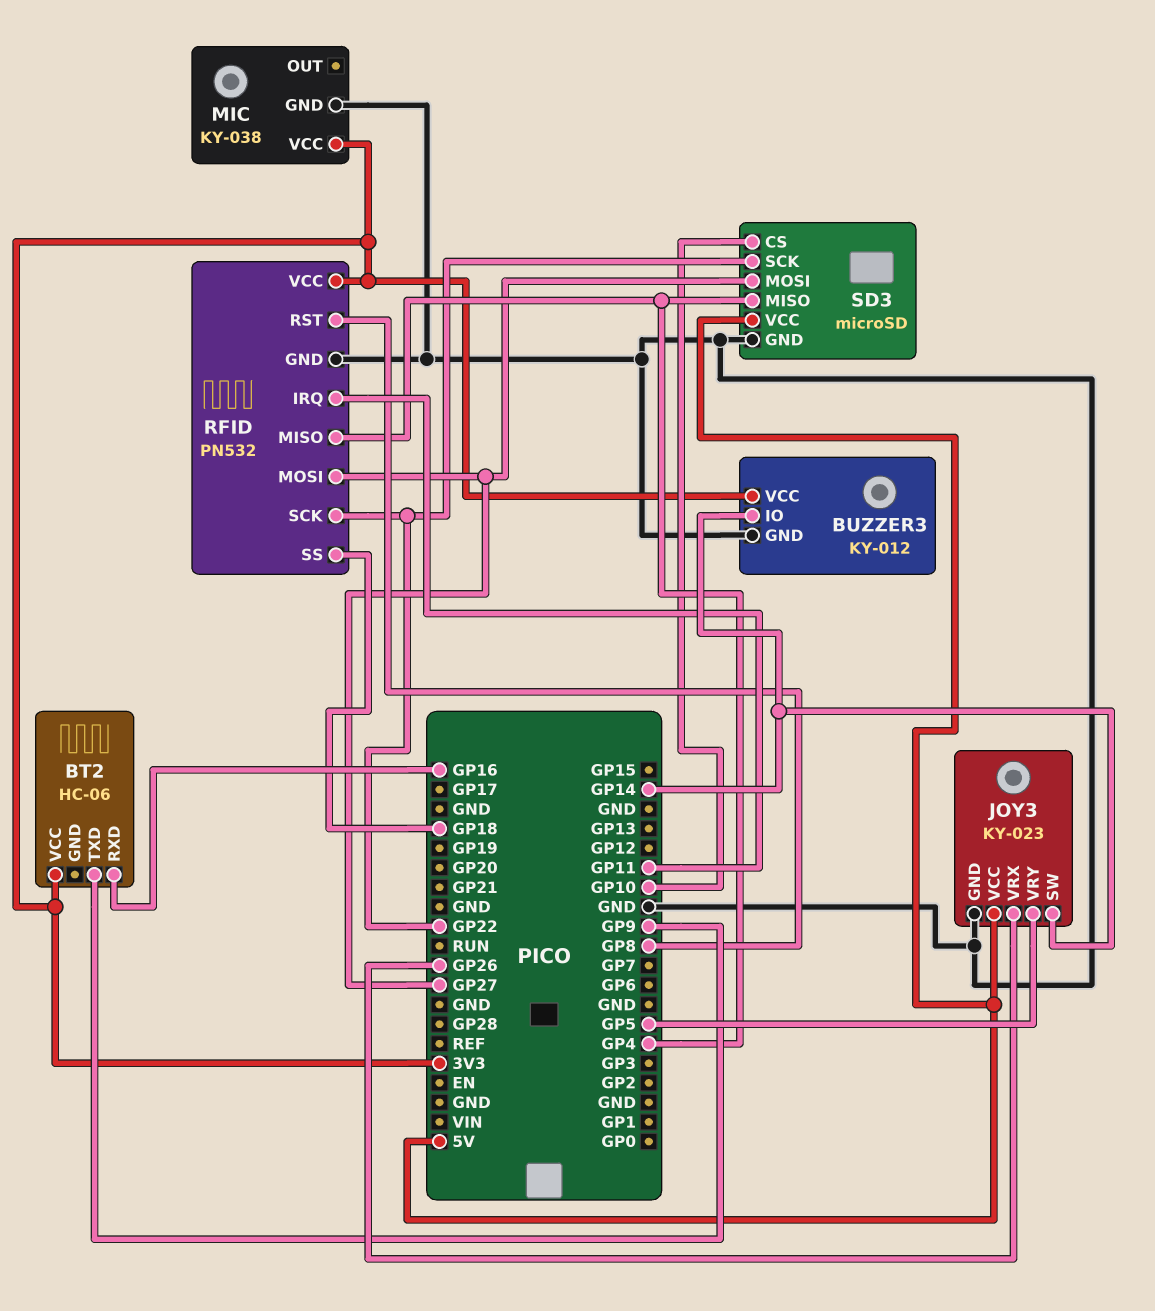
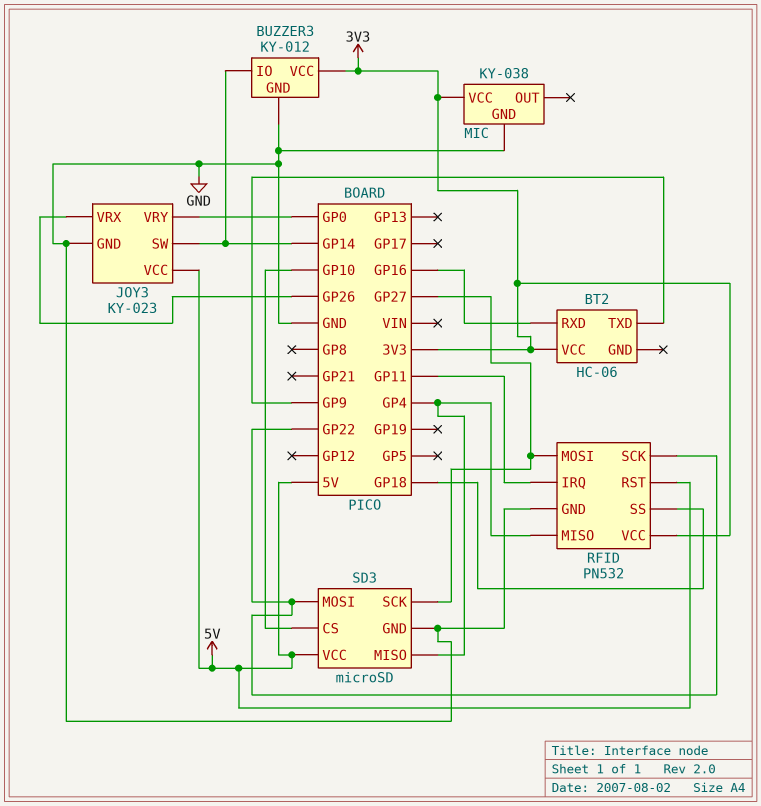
JOY3 pin VRY: GP5 -> GP0
RFID pin RST: GP8 -> 5V
SD3 pin MOSI: GP27 -> GP22
SD3 pin SCK: GP22 -> GP27

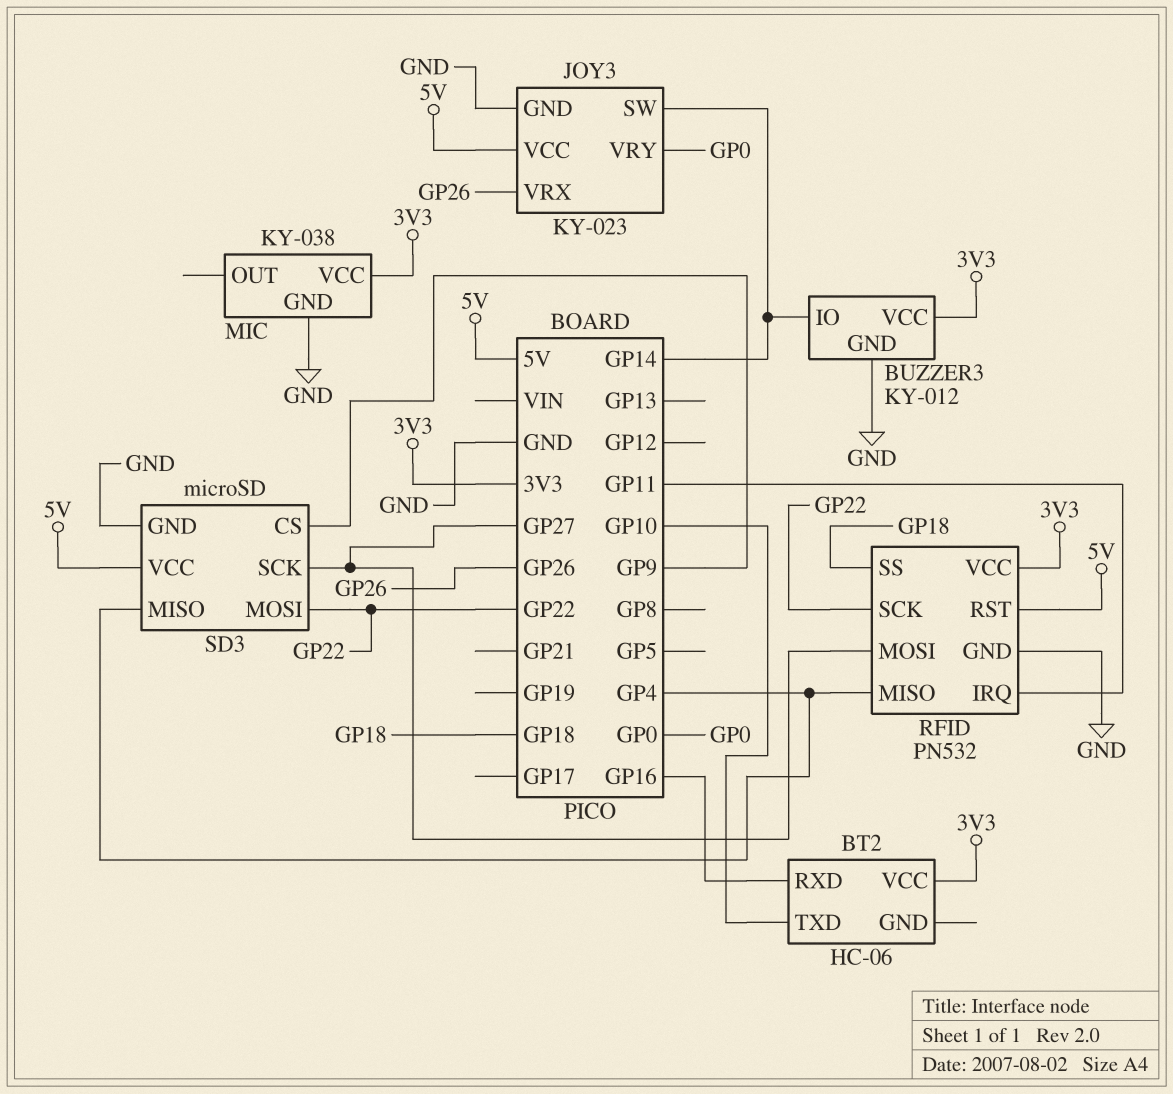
BT2 pin TXD: GP9 -> GP10
SD3 pin CS: GP10 -> GP9

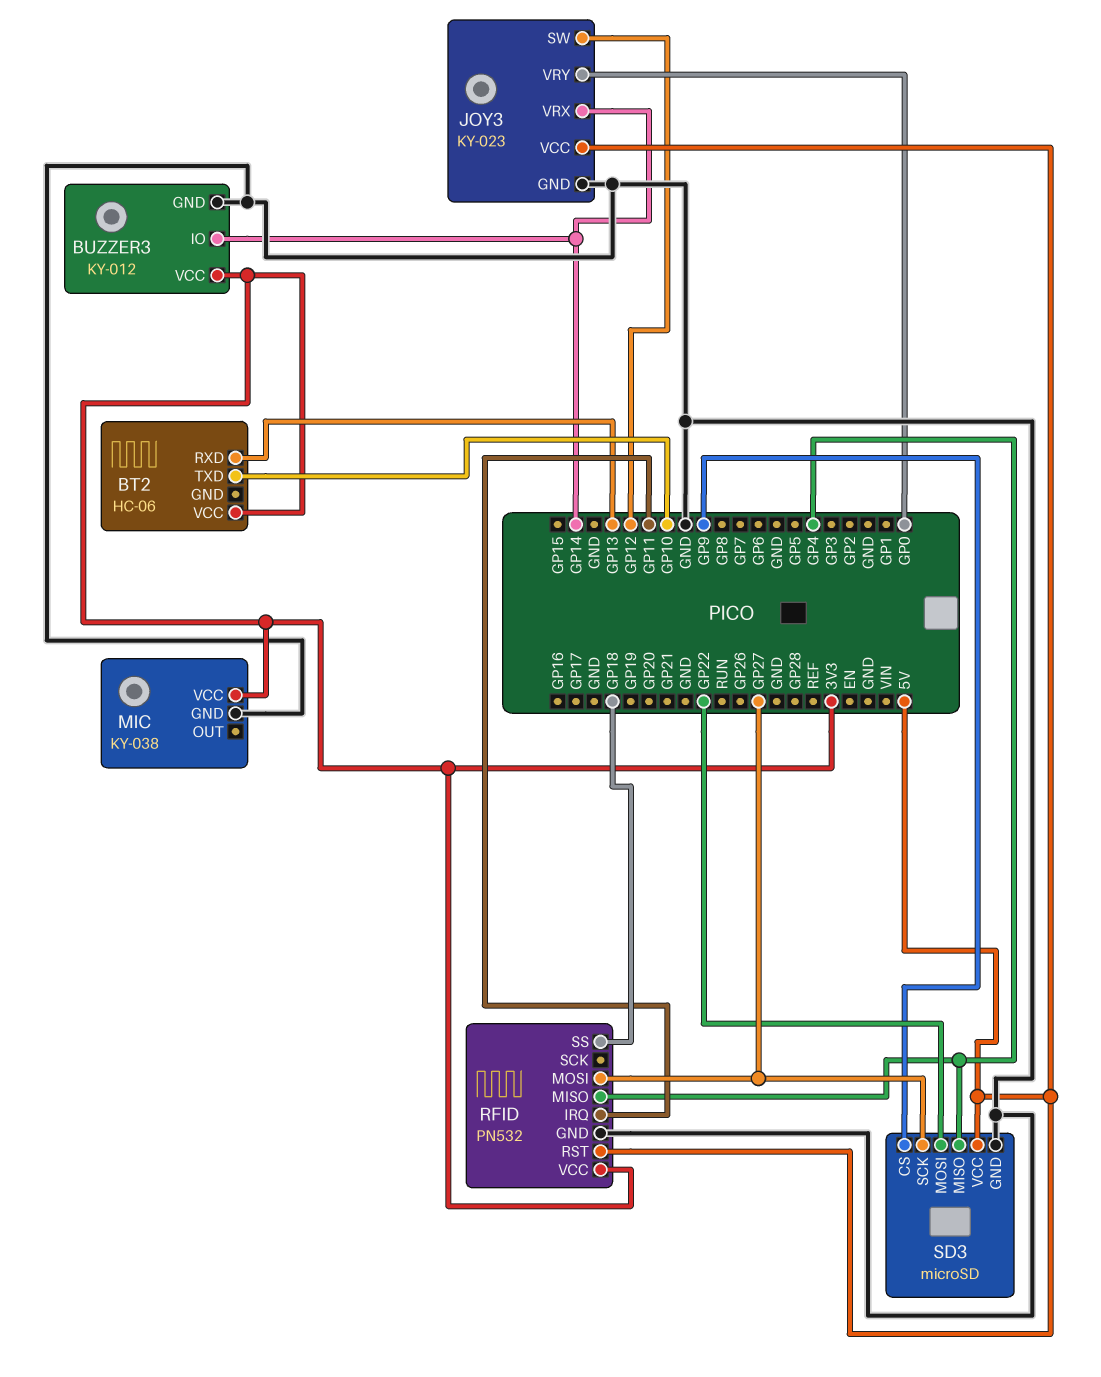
BT2 pin RXD: GP16 -> GP13
JOY3 pin SW: GP14 -> GP12
JOY3 pin VRX: GP26 -> GP14
RFID pin SCK: GP22 -> none

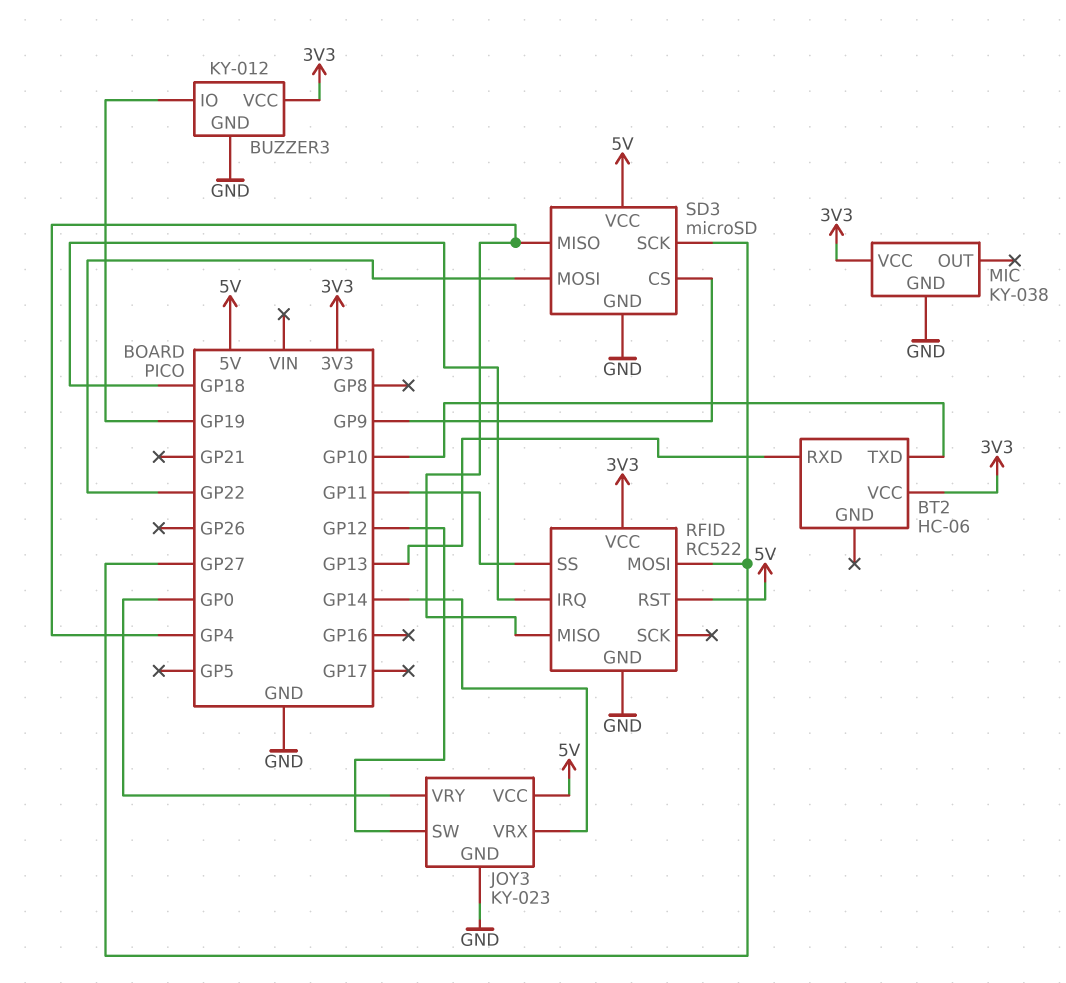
BUZZER3 pin IO: GP14 -> GP19
RFID: PN532 -> RC522
RFID pin IRQ: GP11 -> GP18
RFID pin SS: GP18 -> GP11

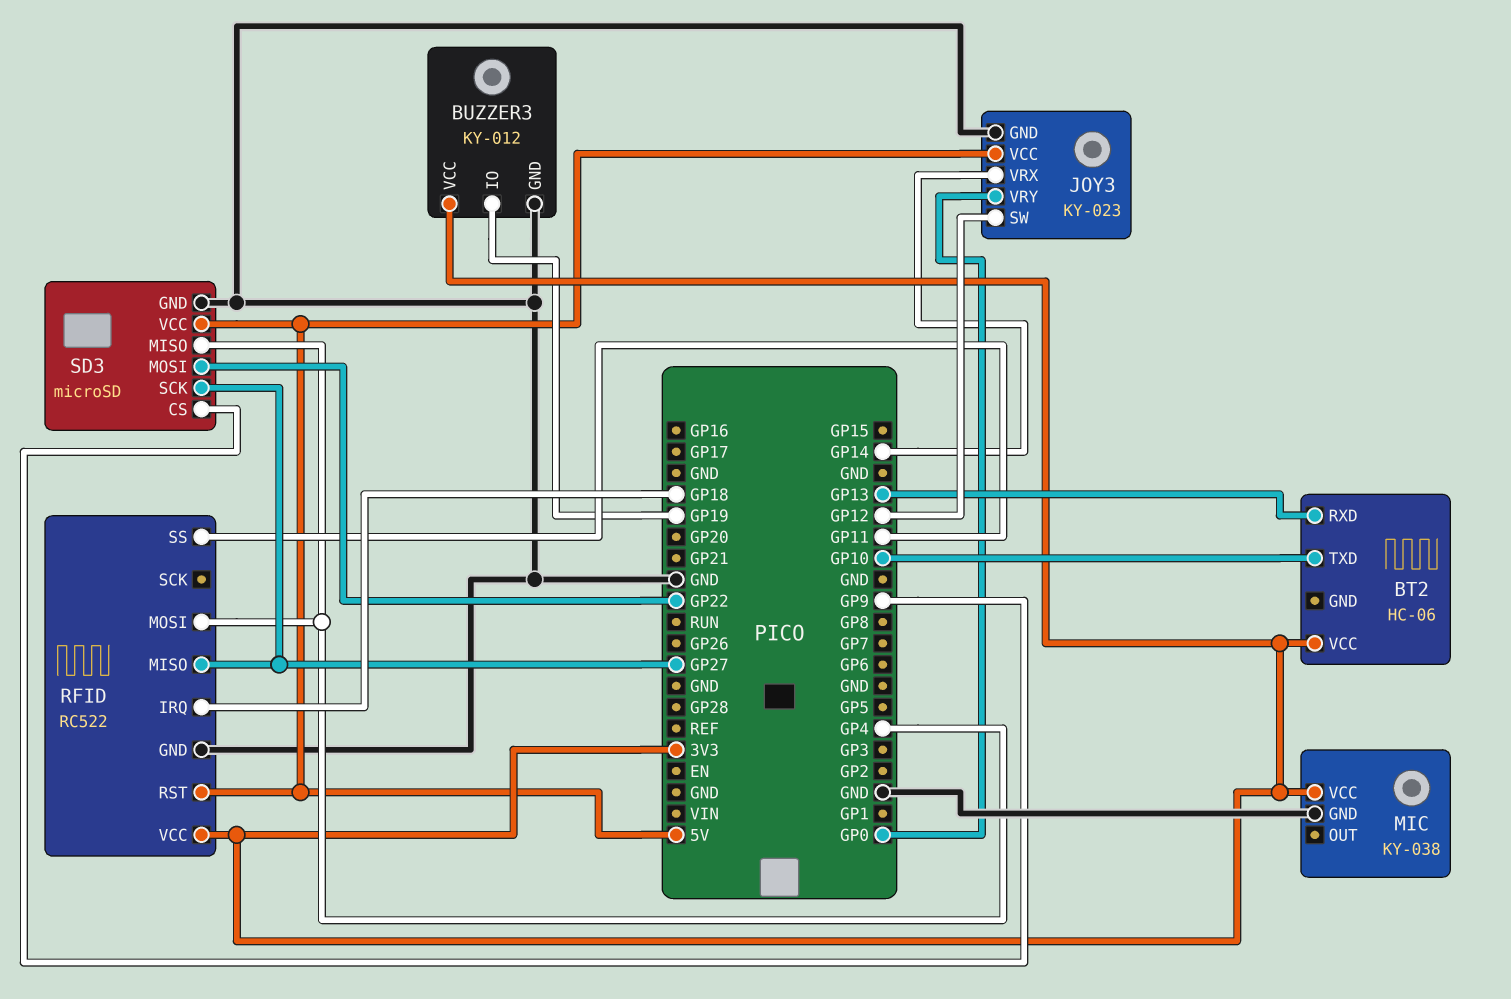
RFID pin MISO: GP4 -> GP27
RFID pin MOSI: GP27 -> GP4

